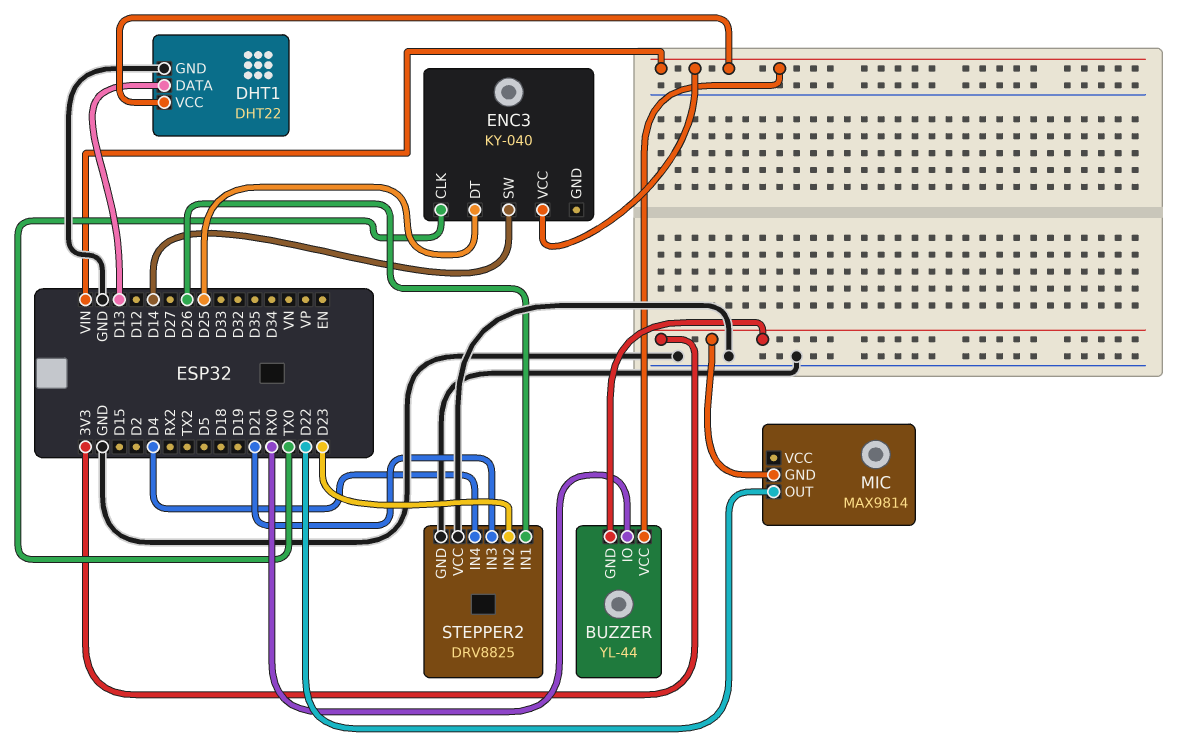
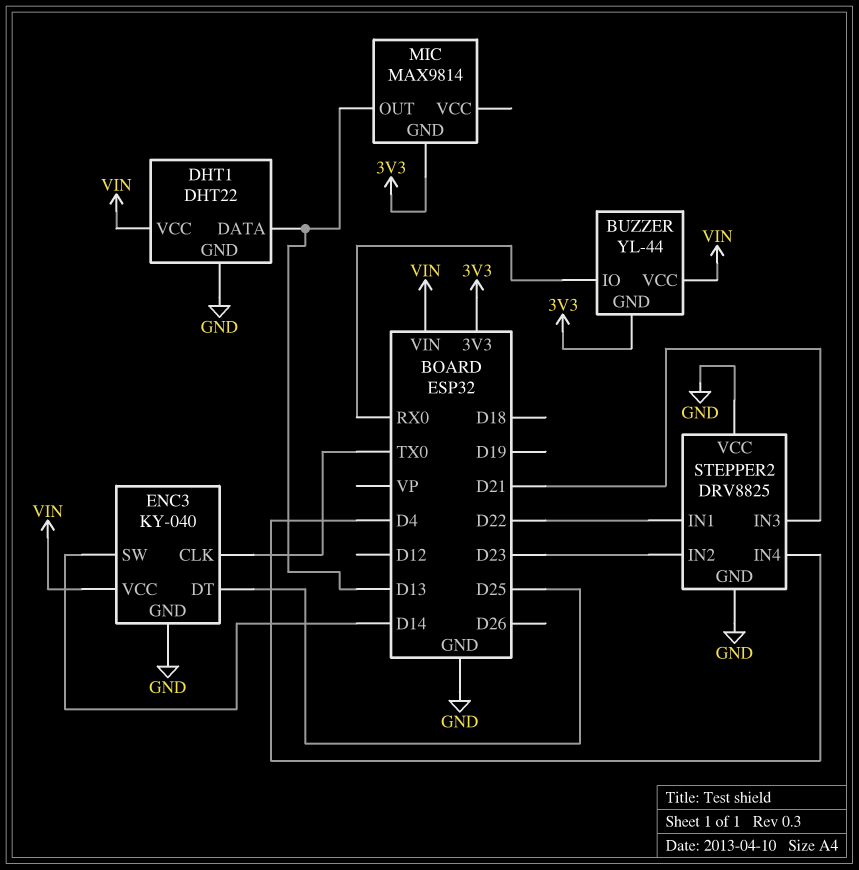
ENC3 pin GND: none -> GND
MIC pin OUT: D22 -> D13
STEPPER2 pin IN1: D26 -> D22

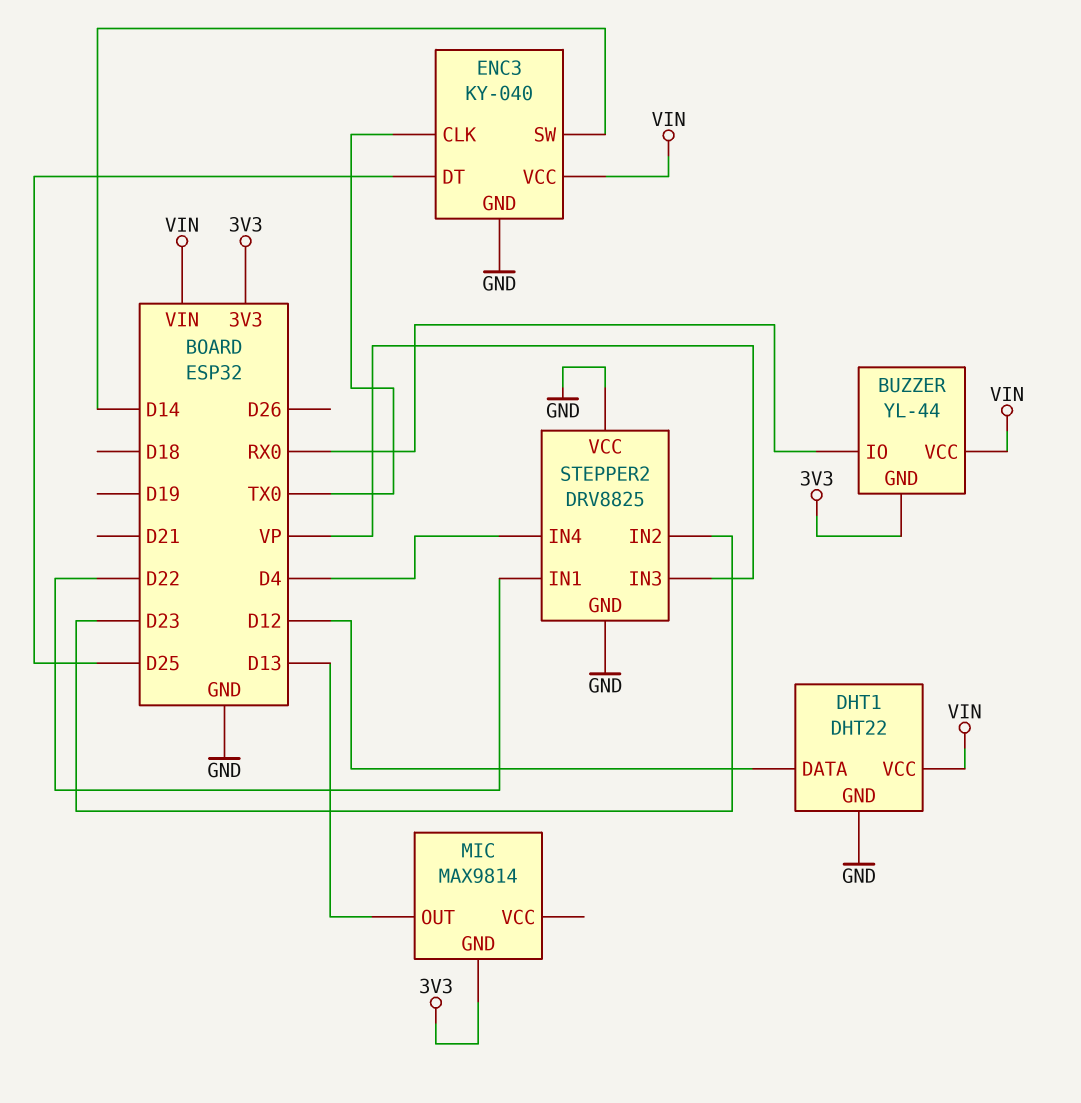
DHT1 pin DATA: D13 -> D12
STEPPER2 pin IN3: D21 -> VP

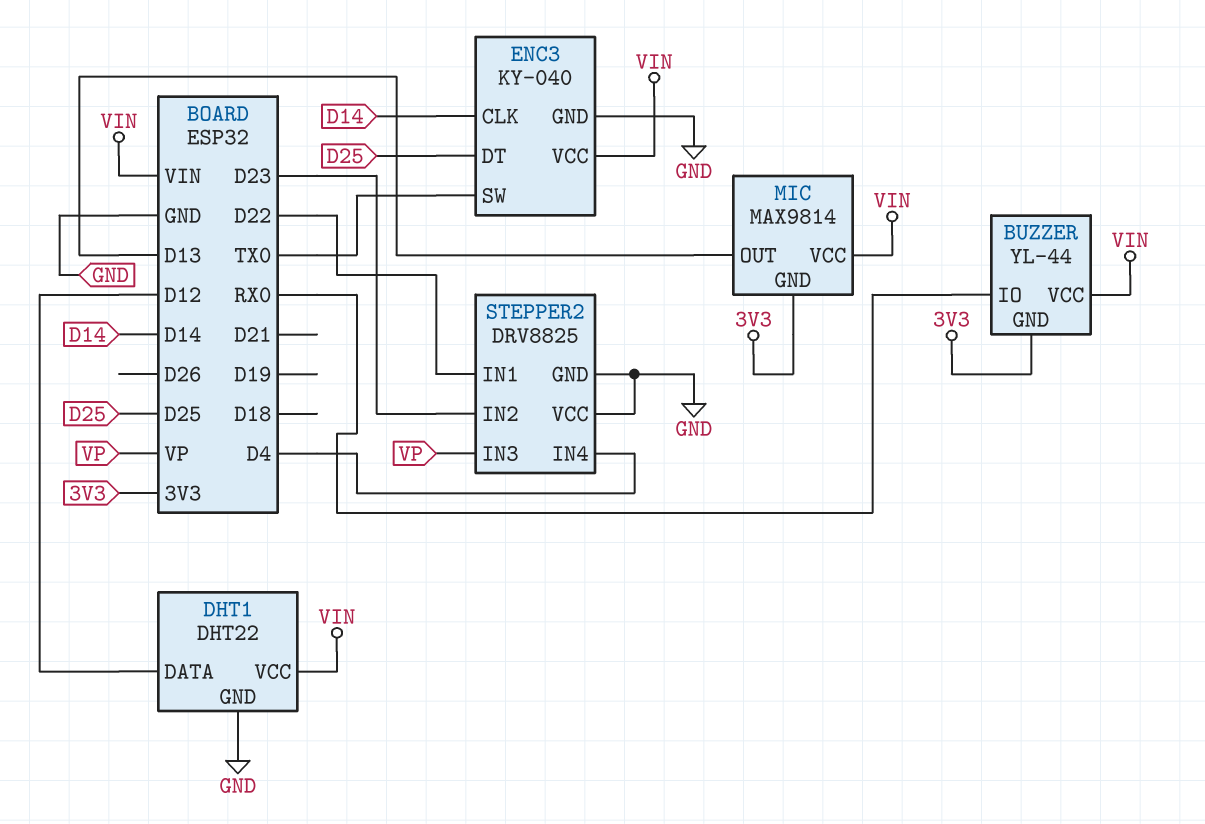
ENC3 pin CLK: TX0 -> D14
ENC3 pin SW: D14 -> TX0
MIC pin VCC: none -> VIN

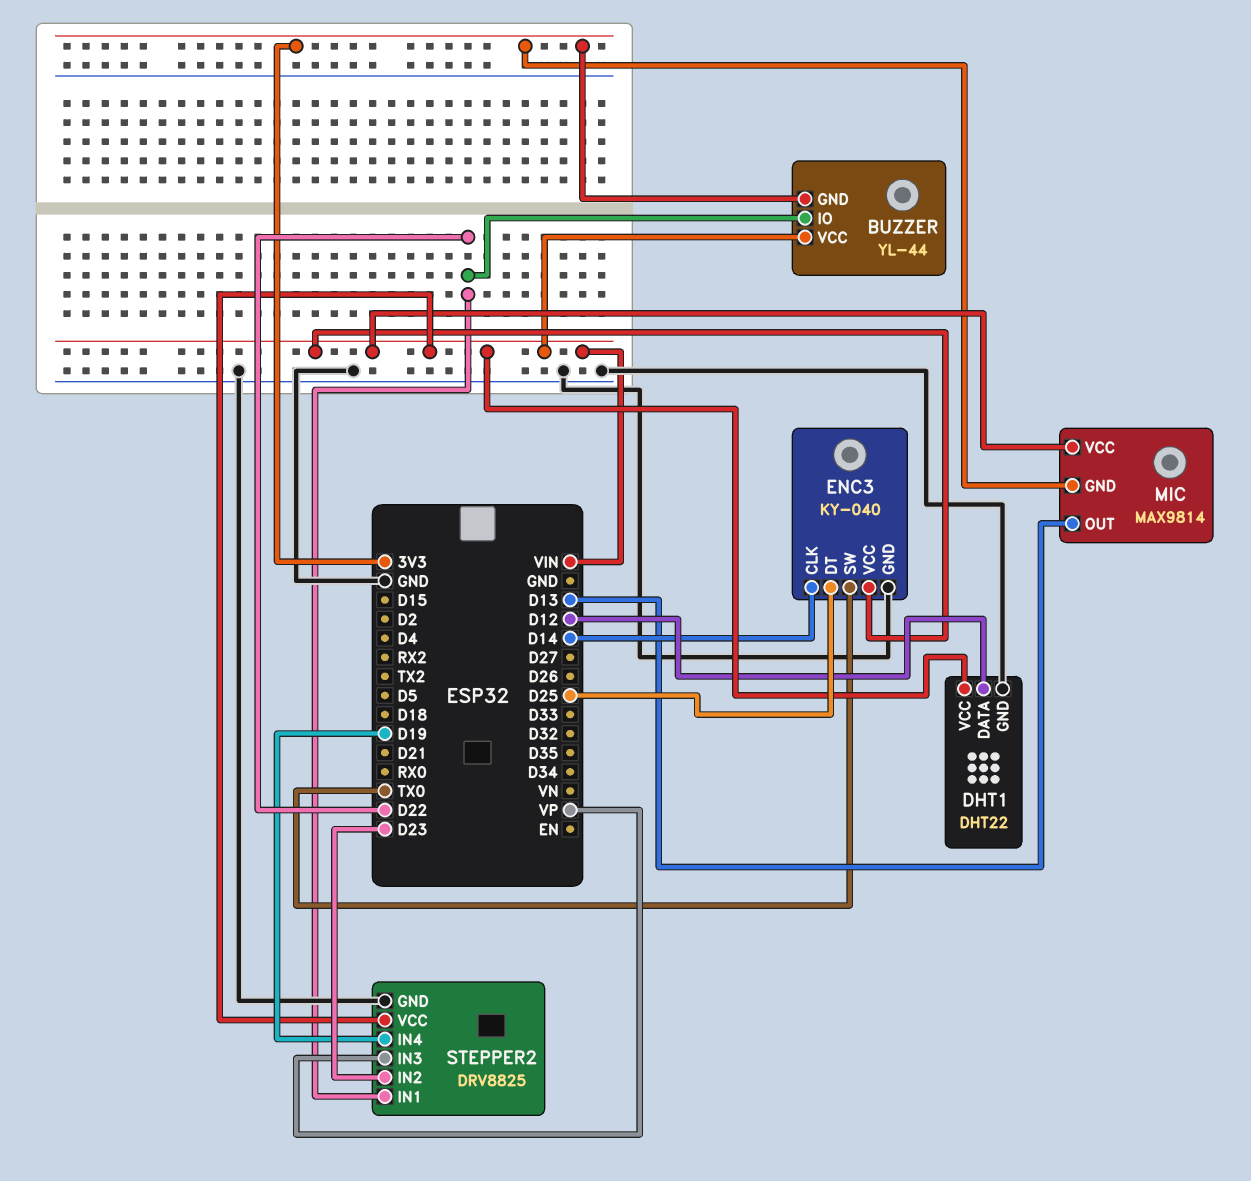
BUZZER pin IO: RX0 -> D22
STEPPER2 pin IN4: D4 -> D19
STEPPER2 pin VCC: GND -> VIN

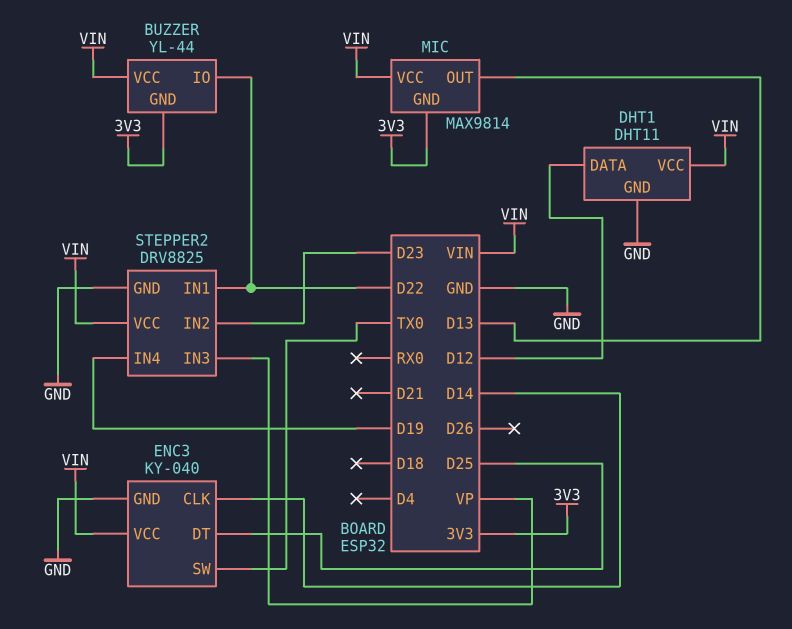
DHT1: DHT22 -> DHT11

